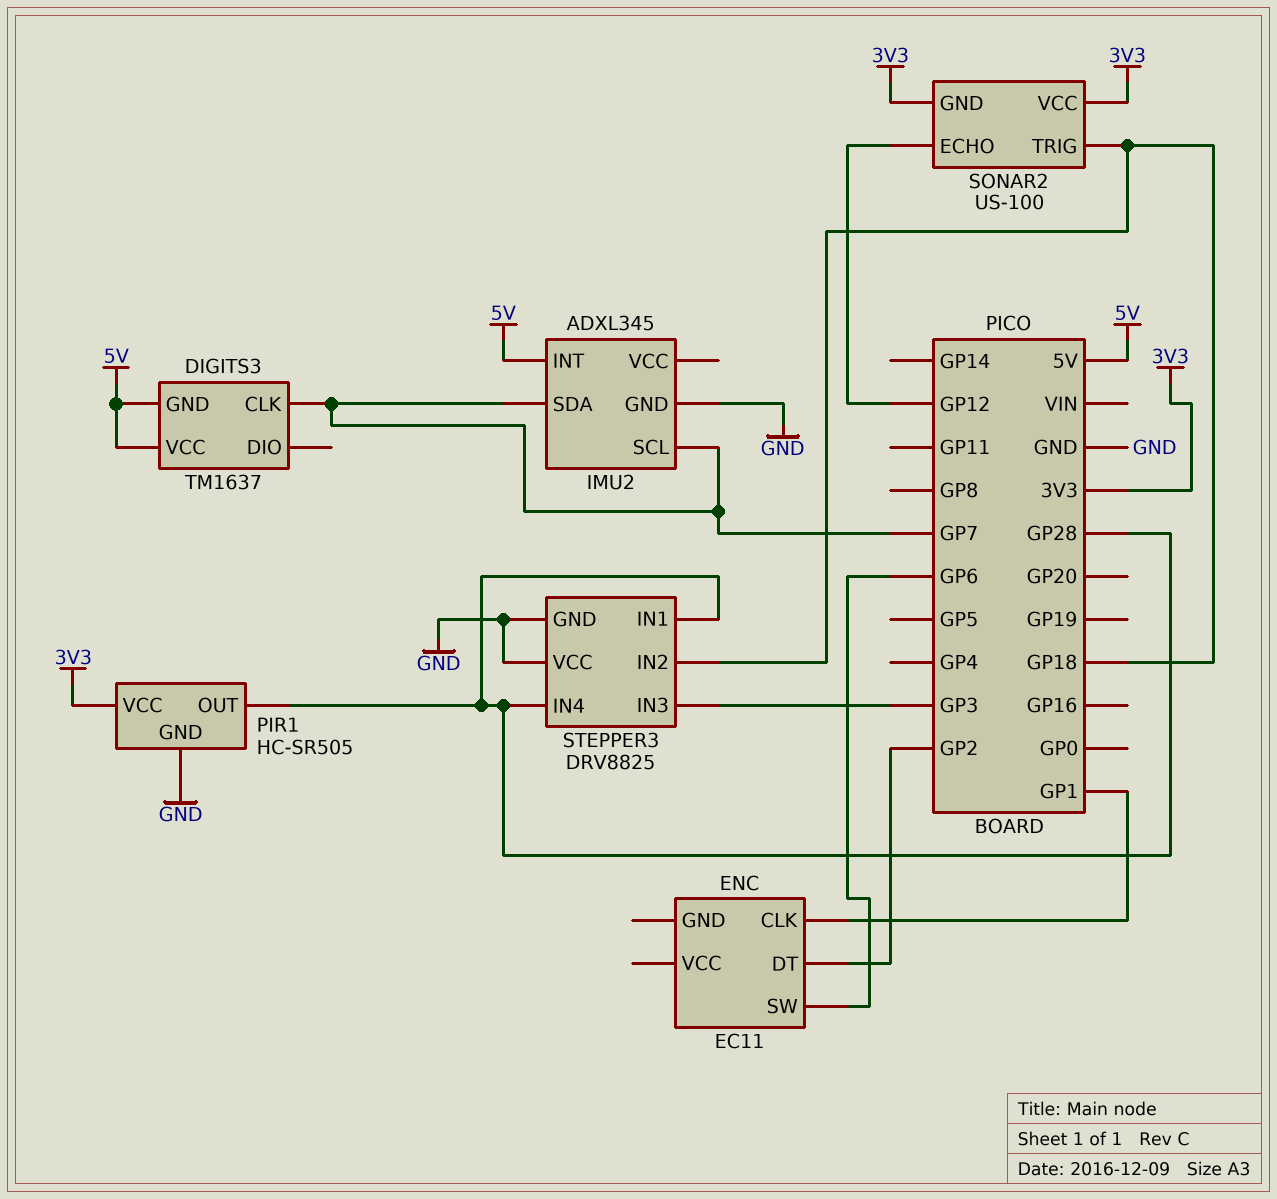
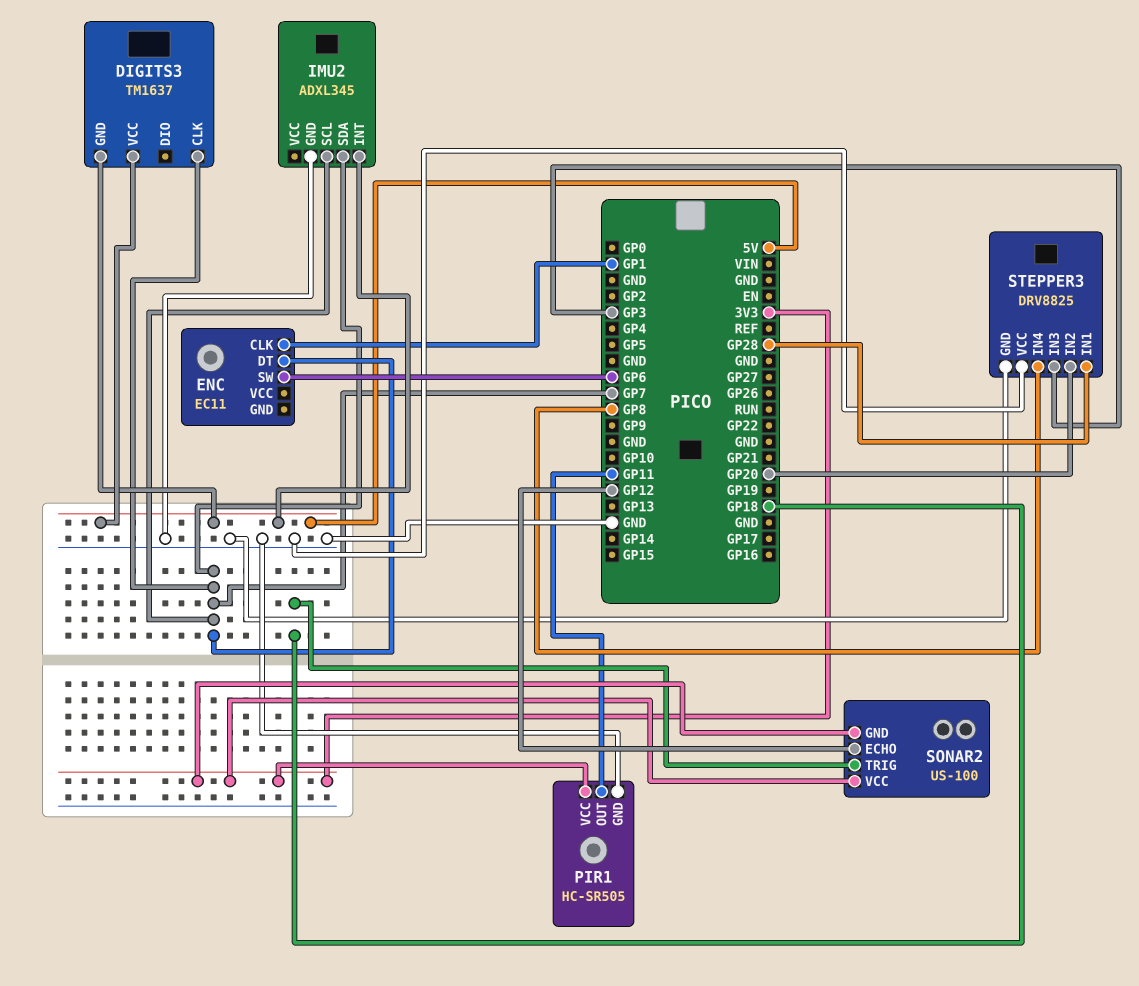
ENC pin DT: GP2 -> GP7
PIR1 pin OUT: GP28 -> GP11
STEPPER3 pin IN2: GP18 -> GP20
STEPPER3 pin IN4: GP28 -> GP8

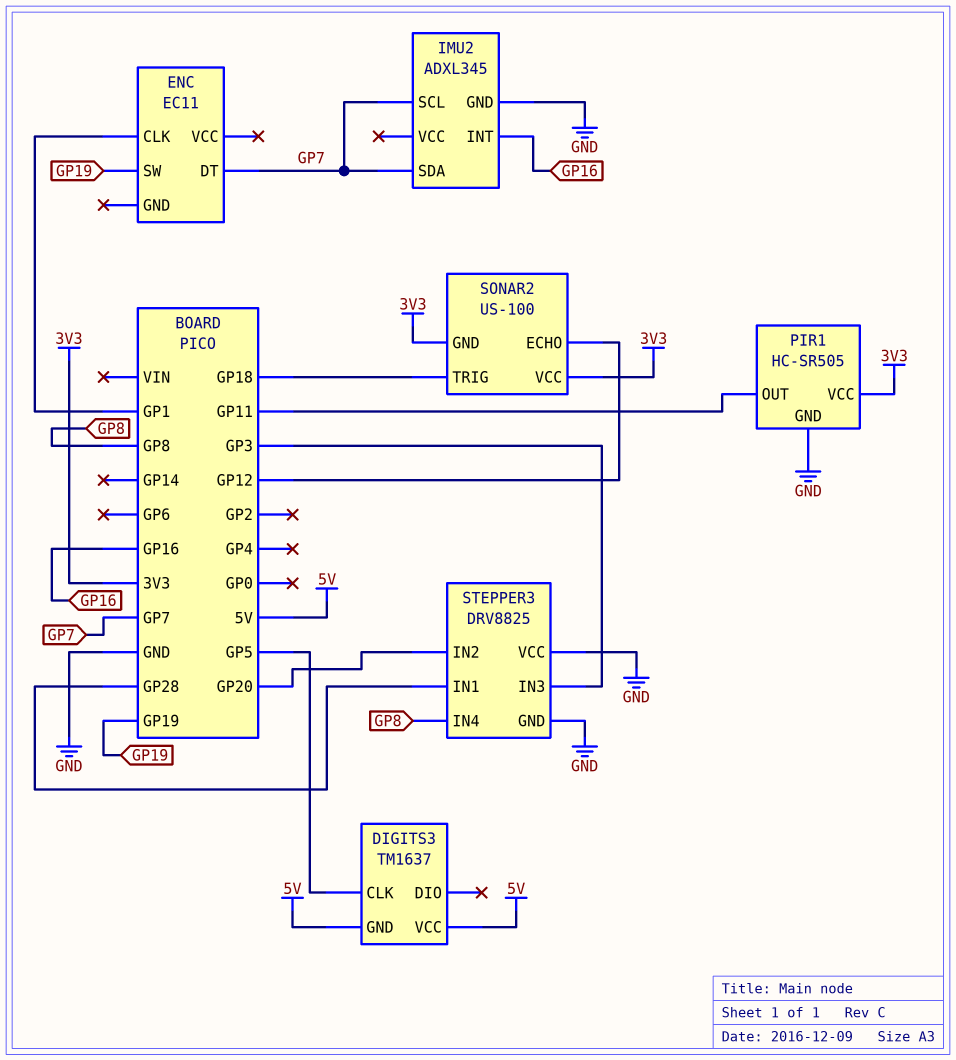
DIGITS3 pin CLK: GP7 -> GP5
ENC pin SW: GP6 -> GP19
IMU2 pin INT: 5V -> GP16

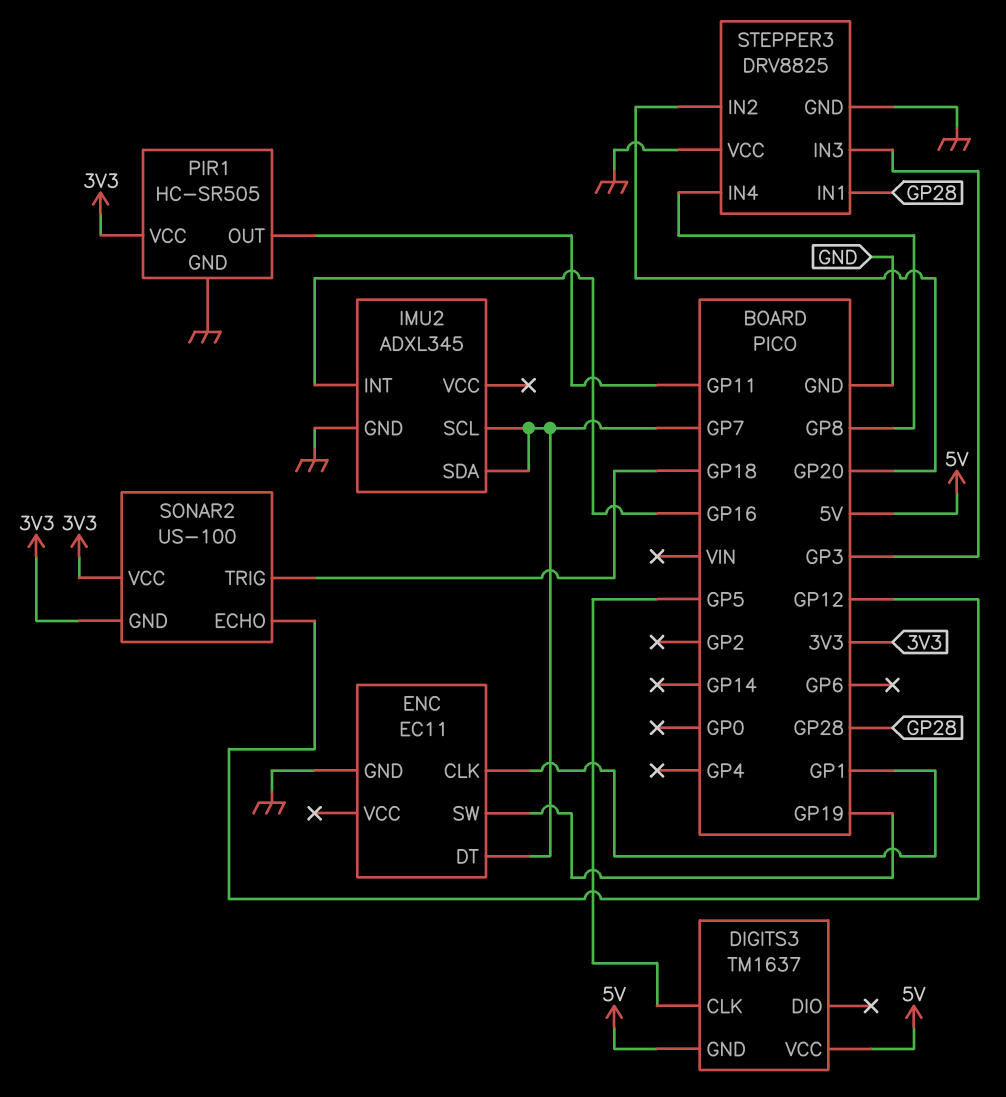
ENC pin GND: none -> GND

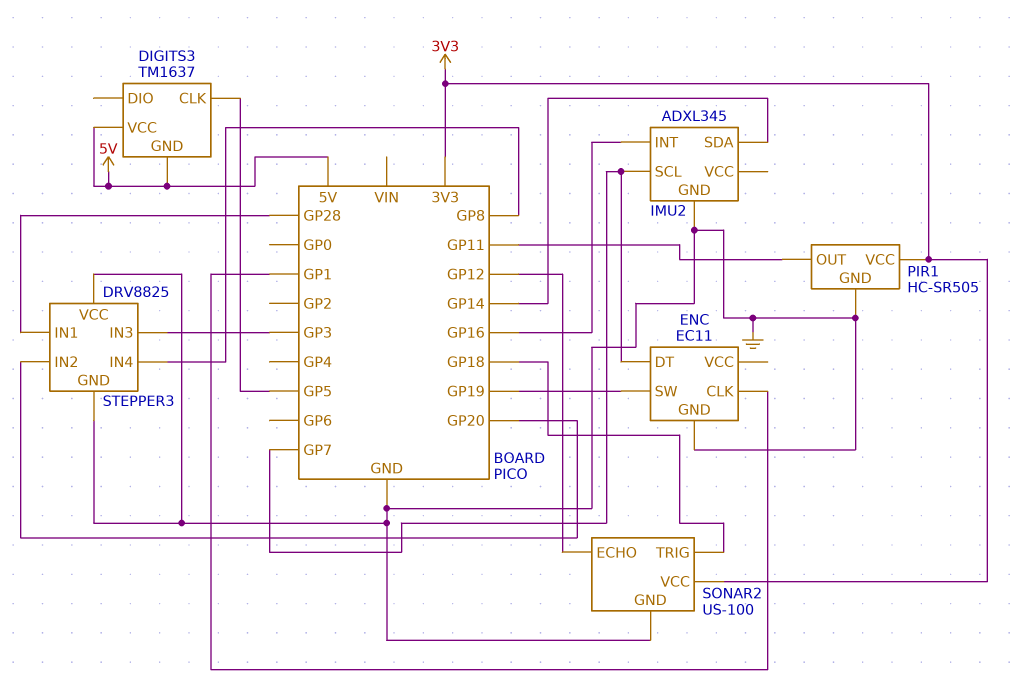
IMU2 pin SDA: GP7 -> GP14
SONAR2 pin GND: 3V3 -> GND

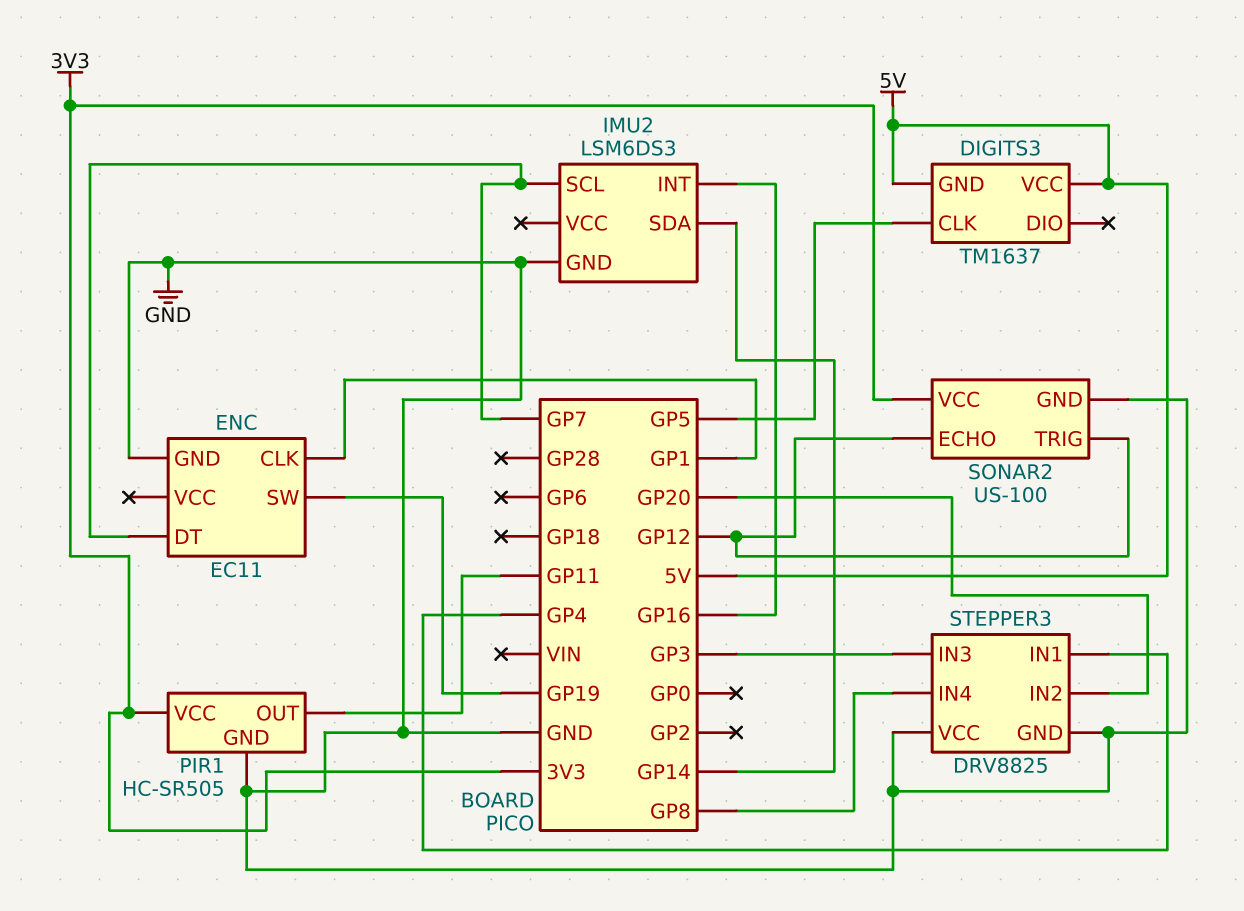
IMU2: ADXL345 -> LSM6DS3
SONAR2 pin TRIG: GP18 -> GP12
STEPPER3 pin IN1: GP28 -> GP4

